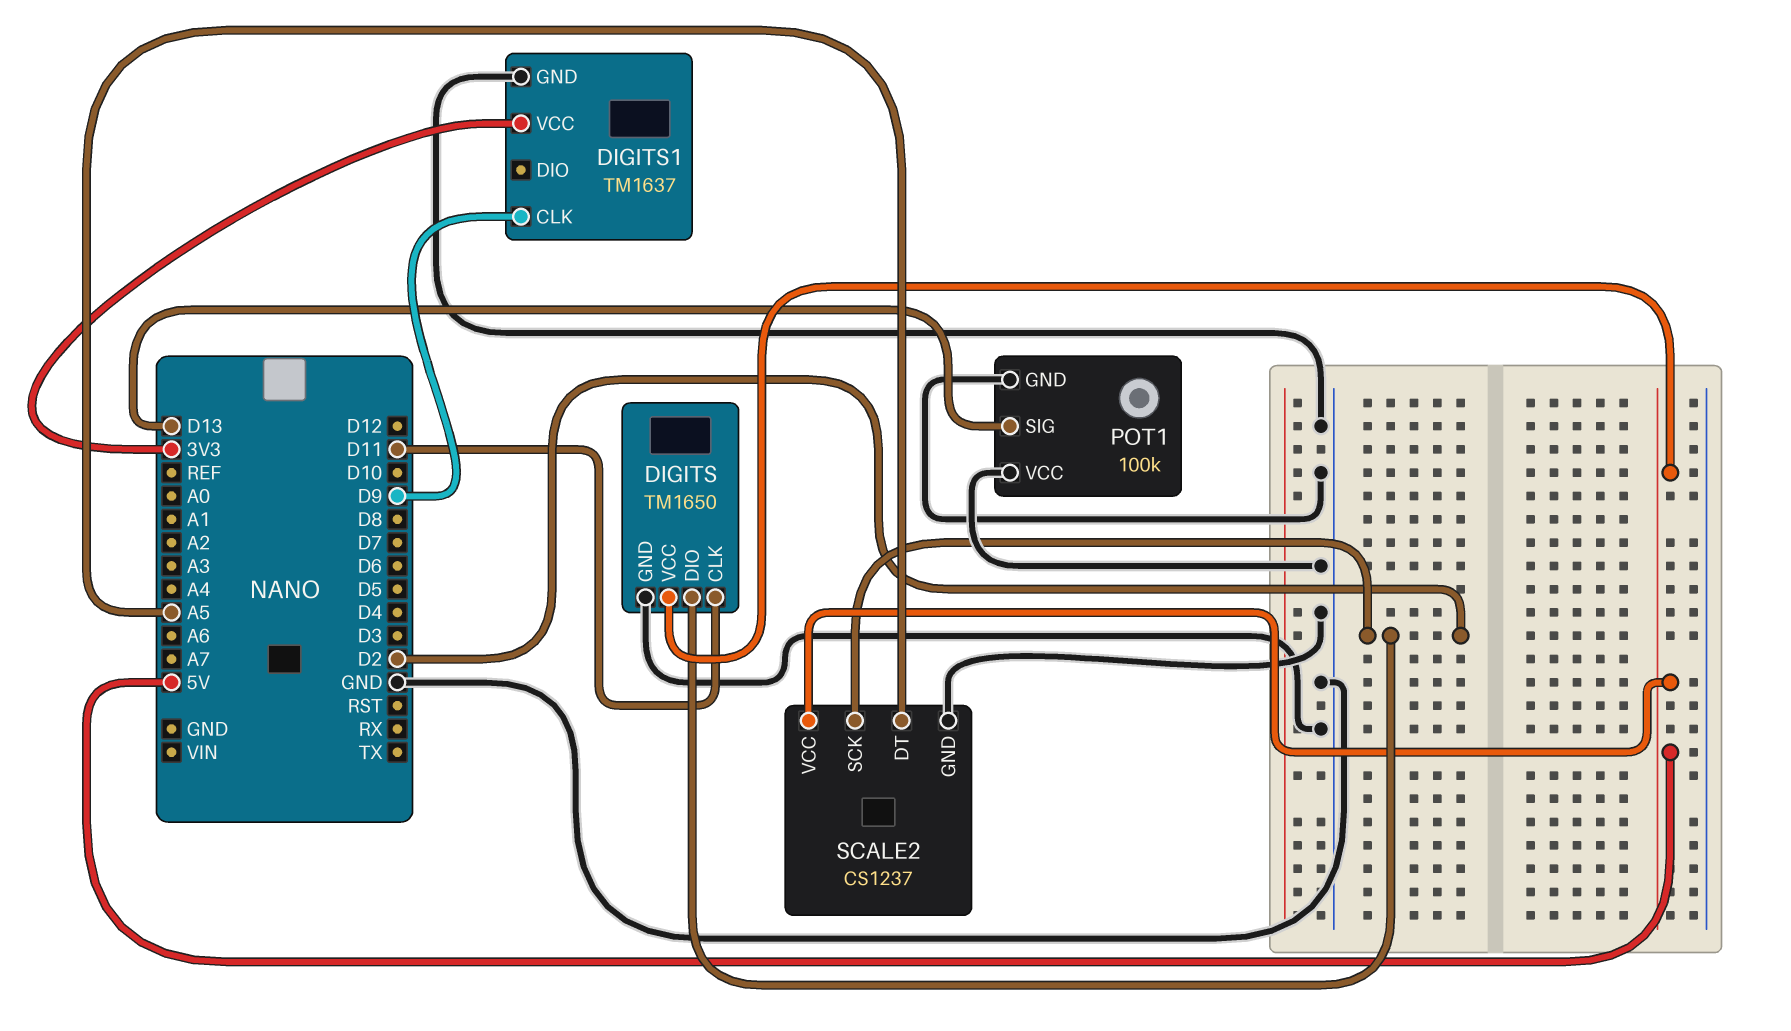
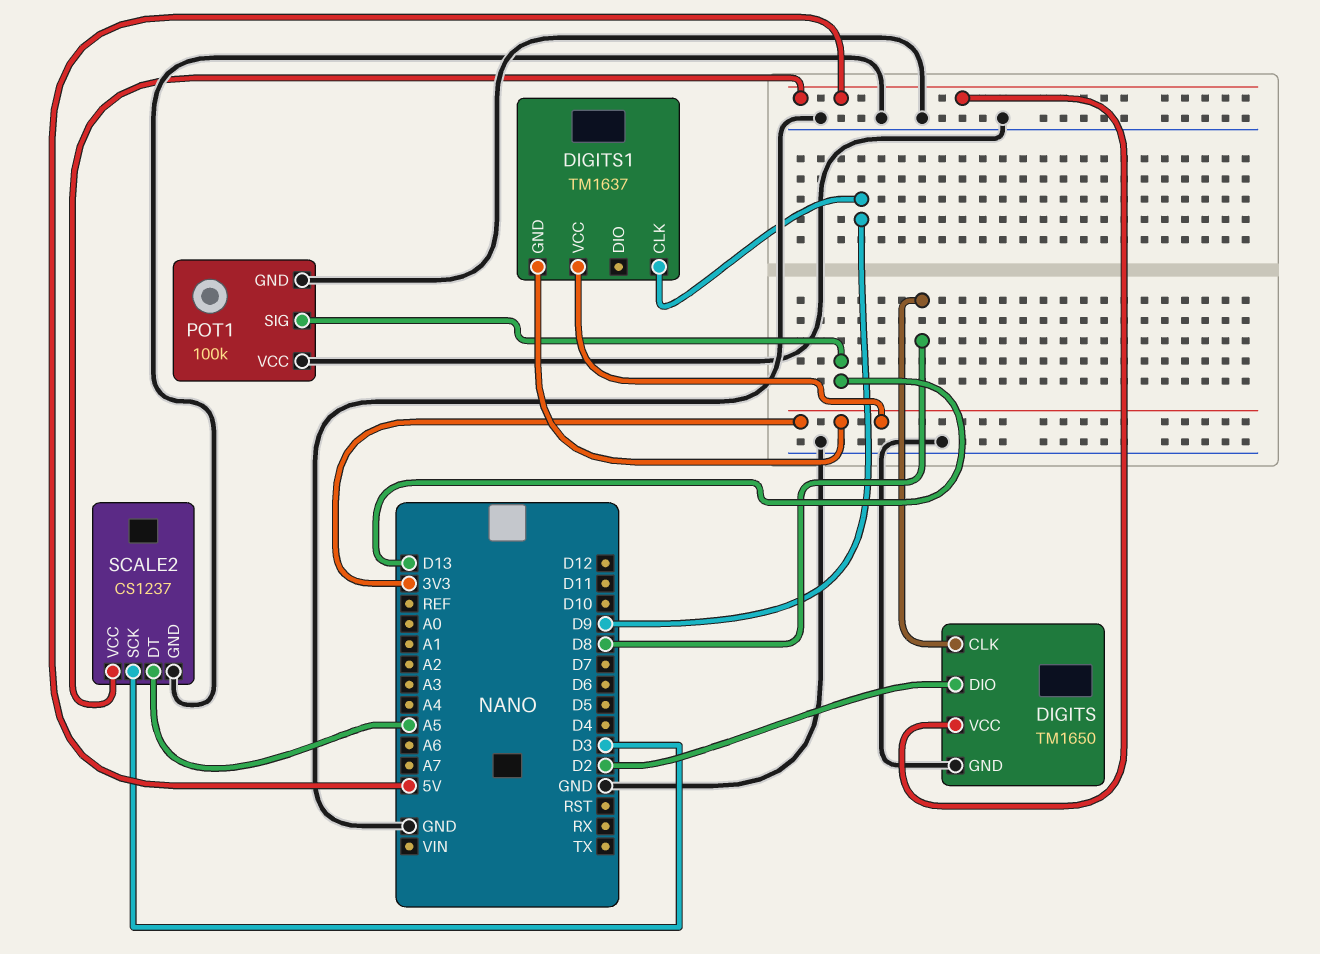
DIGITS pin CLK: D11 -> D8
DIGITS1 pin GND: GND -> 3V3
SCALE2 pin SCK: D2 -> D3

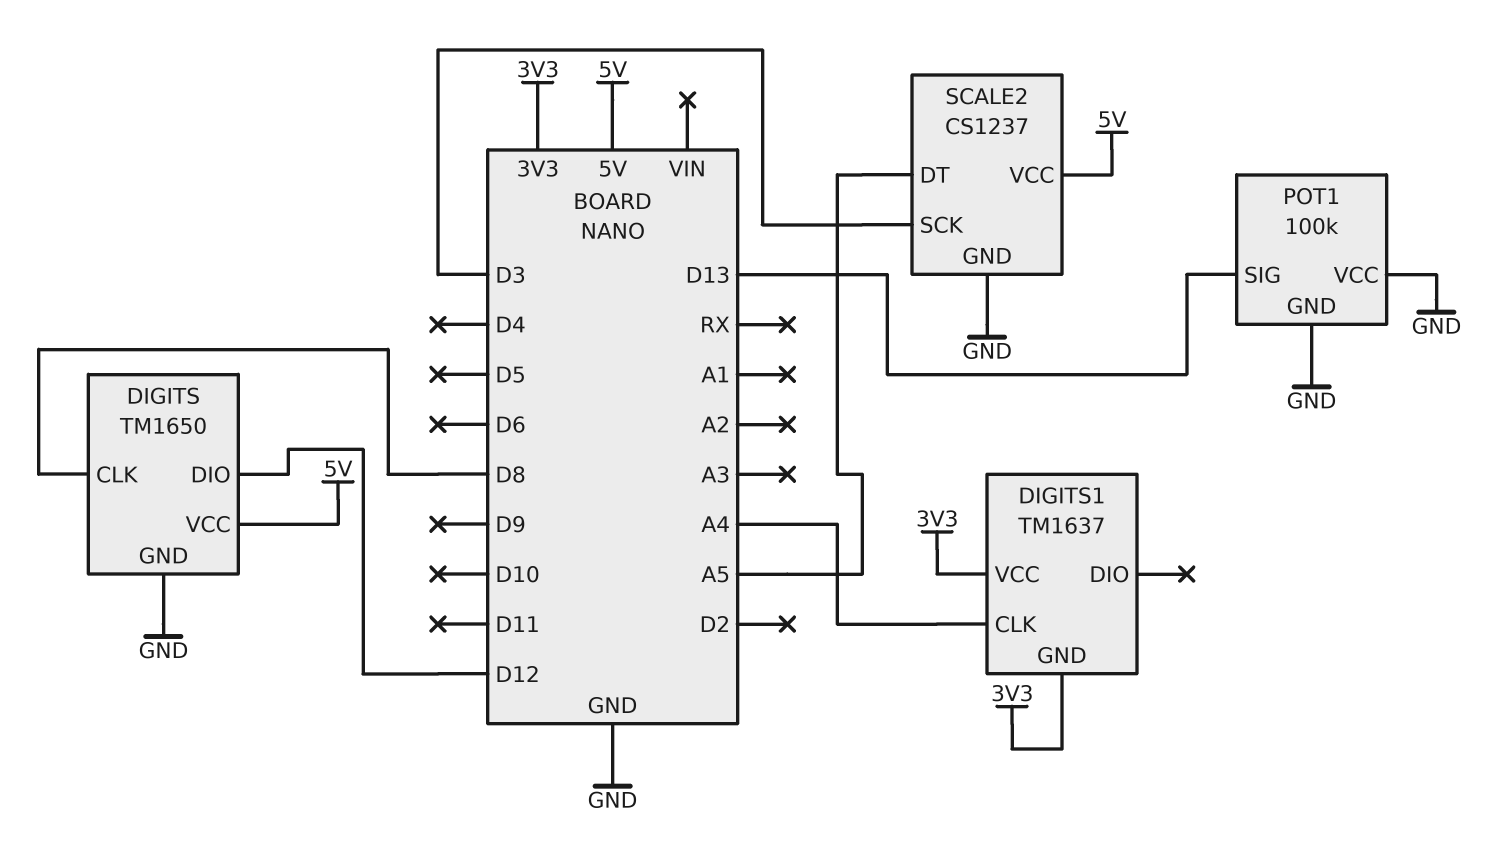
DIGITS pin DIO: D2 -> D12
DIGITS1 pin CLK: D9 -> A4

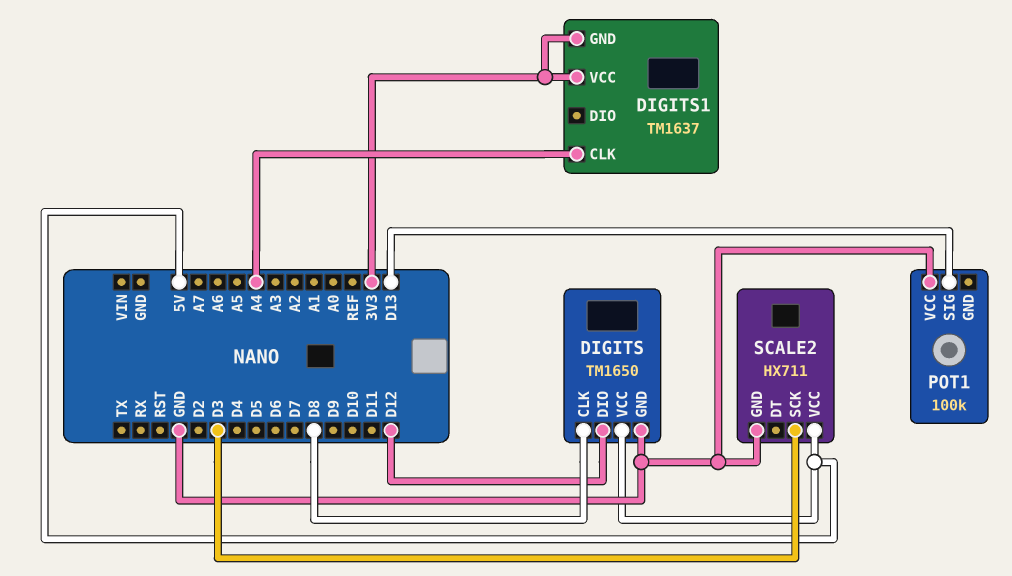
POT1 pin GND: GND -> none
SCALE2: CS1237 -> HX711
SCALE2 pin DT: A5 -> none

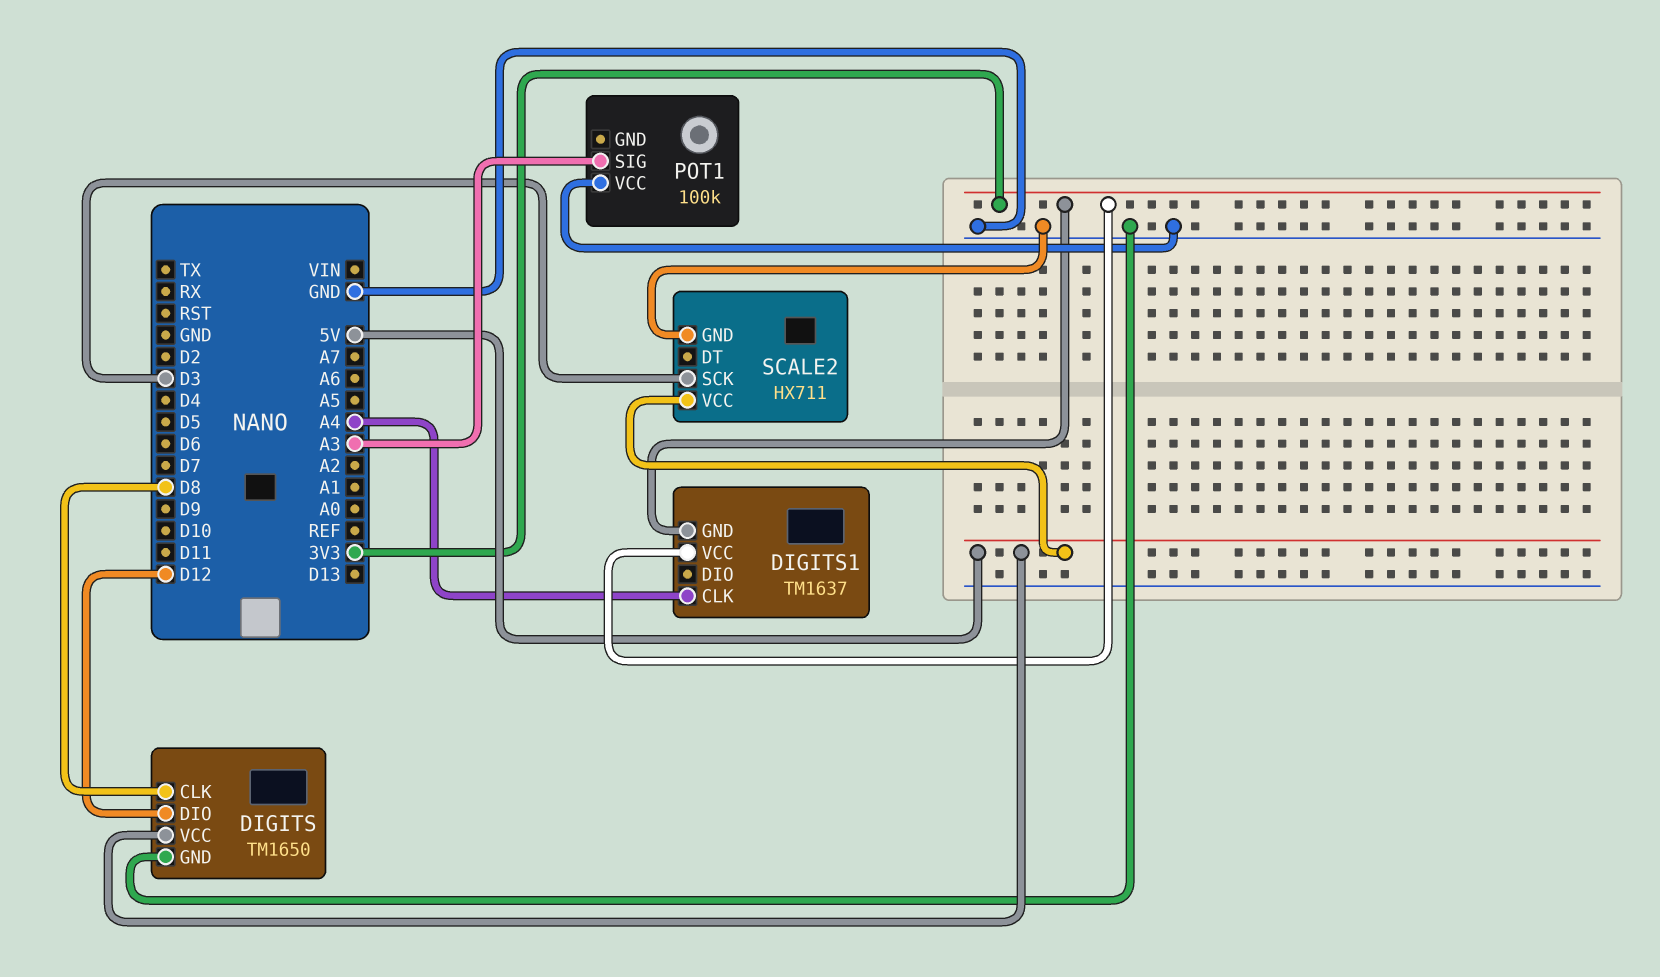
POT1 pin SIG: D13 -> A3

